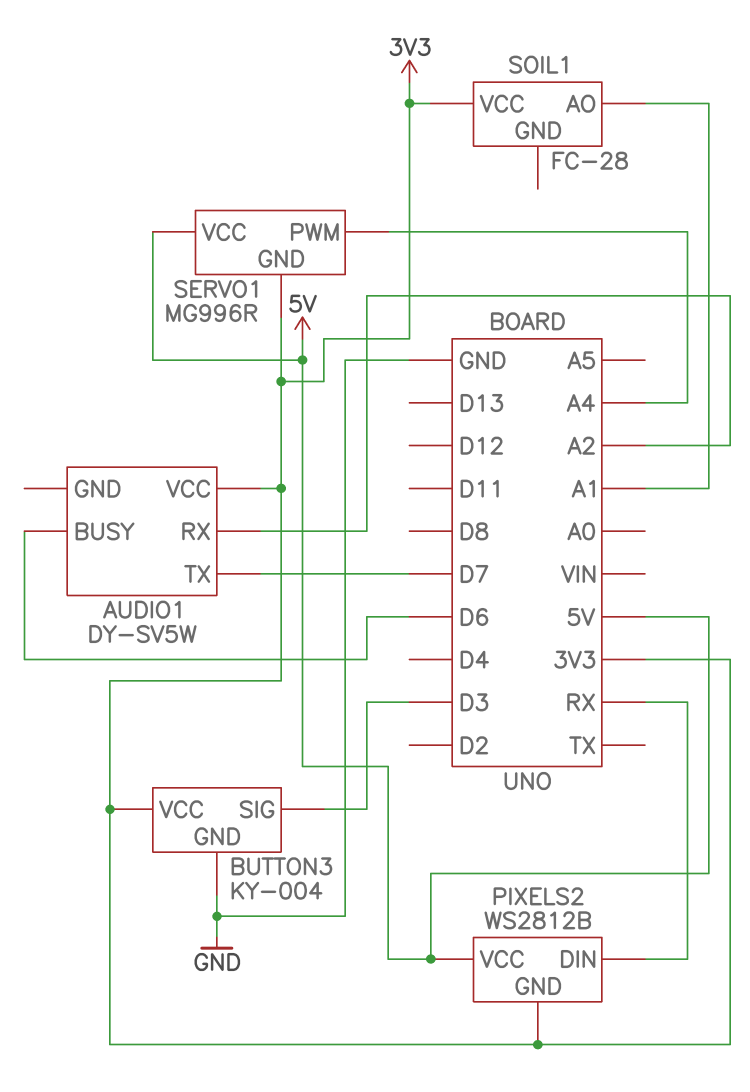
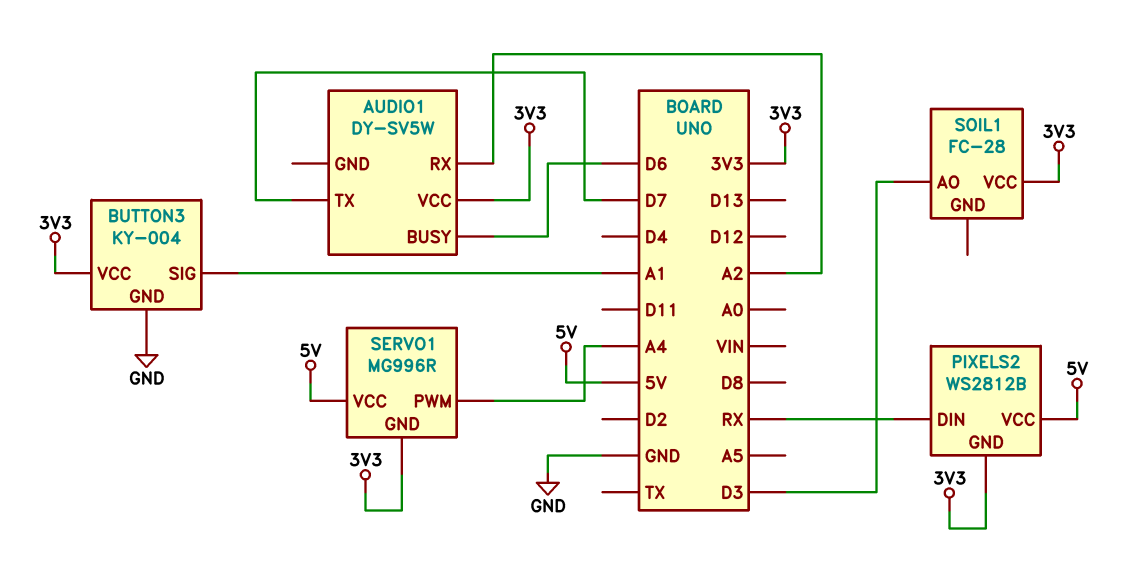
BUTTON3 pin SIG: D3 -> A1
SOIL1 pin AO: A1 -> D3

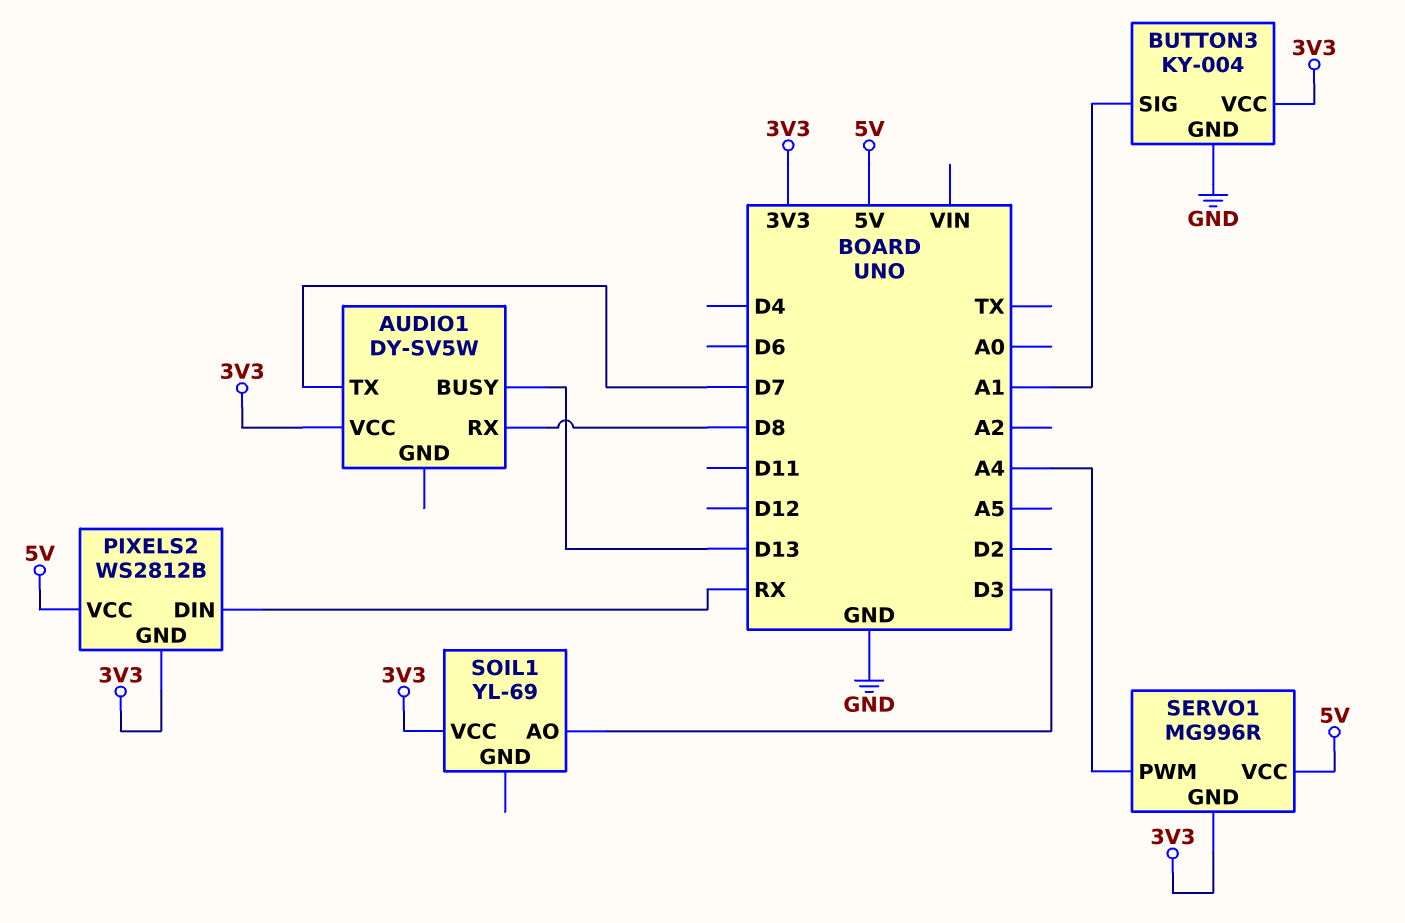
AUDIO1 pin BUSY: D6 -> D13
AUDIO1 pin RX: A2 -> D8
SOIL1: FC-28 -> YL-69

